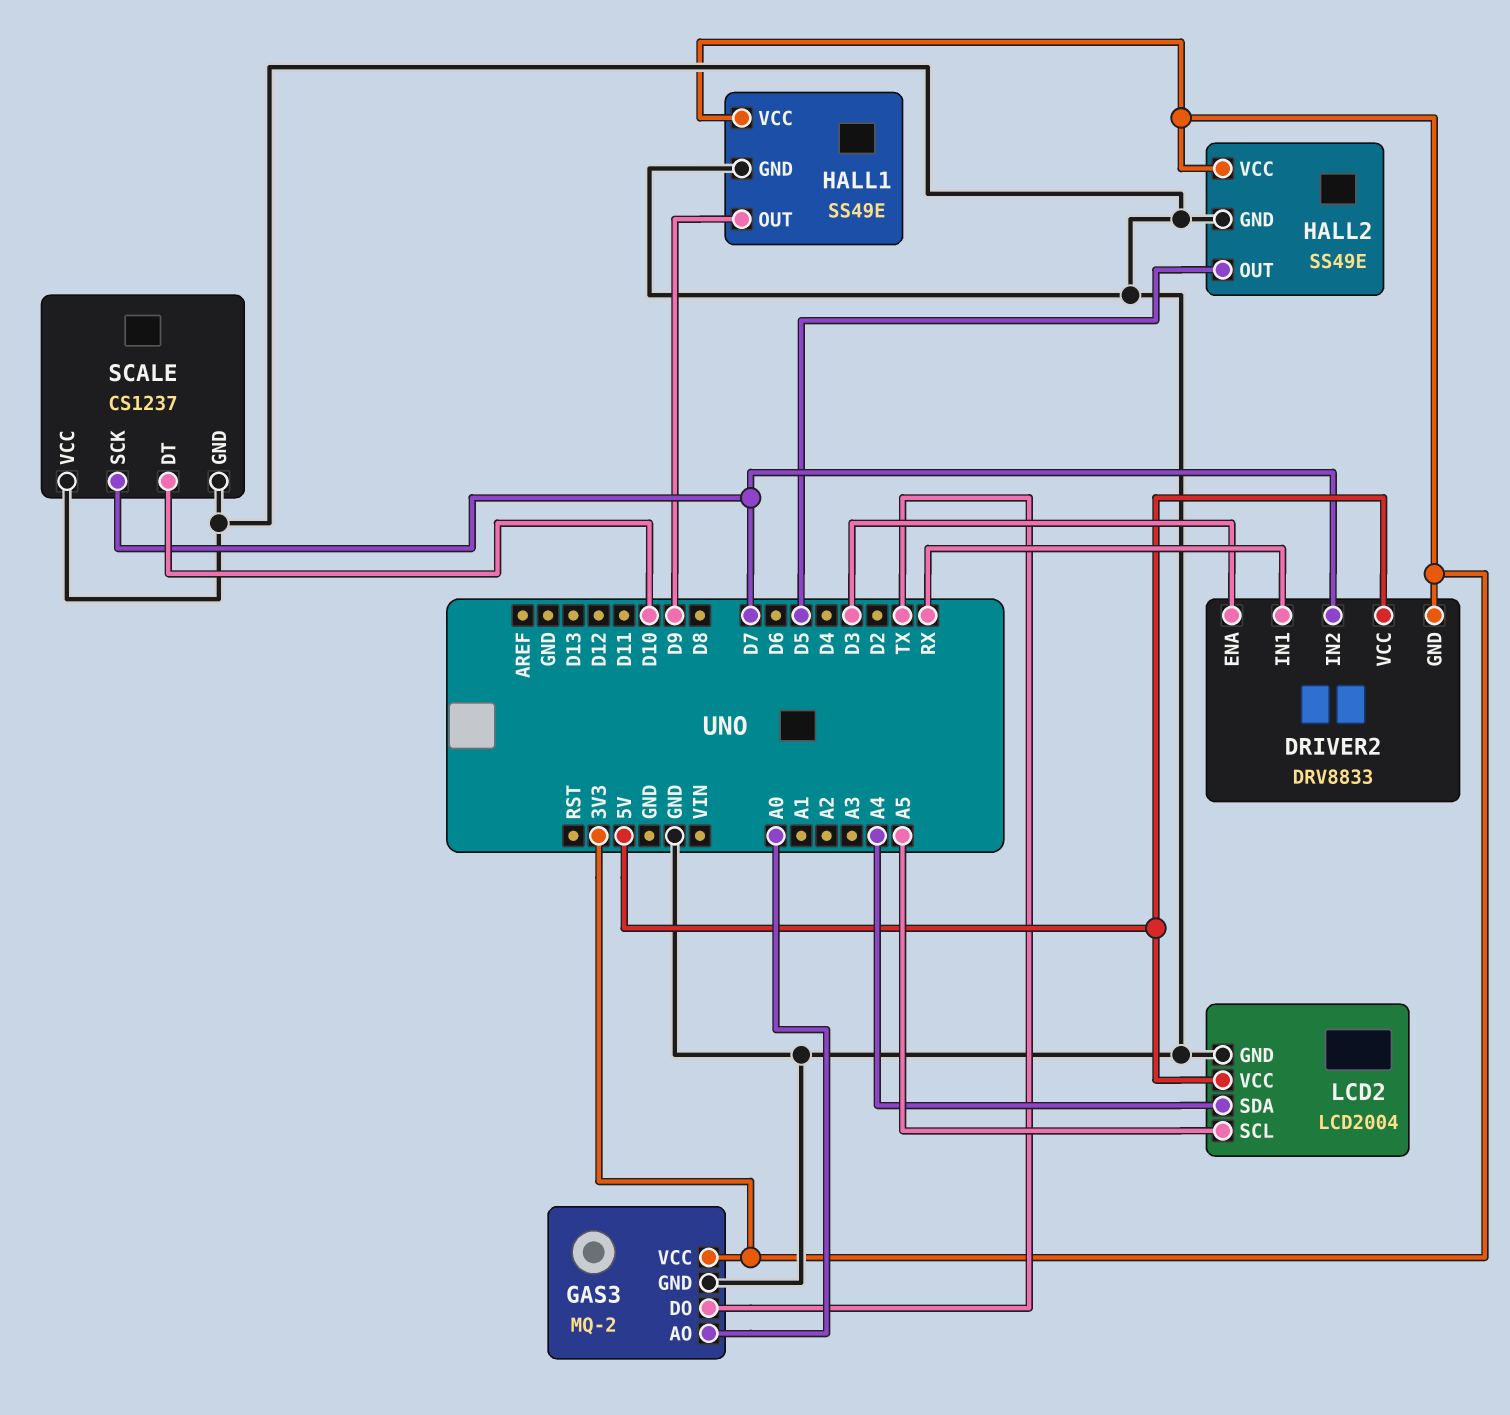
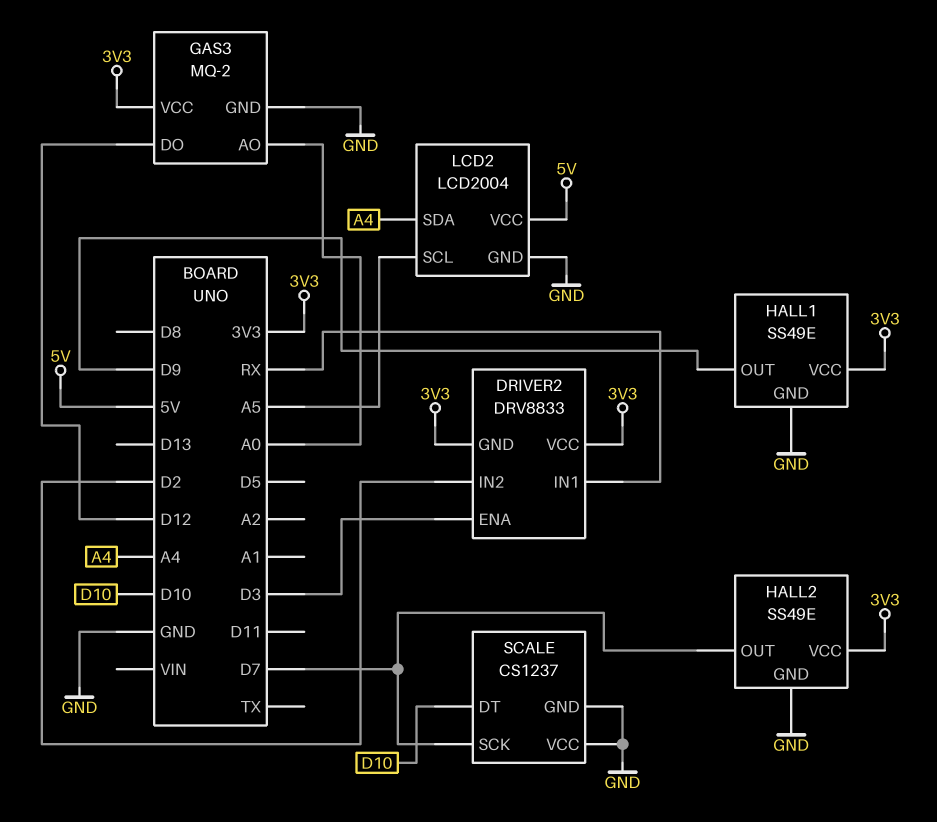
DRIVER2 pin IN2: D7 -> D2
DRIVER2 pin VCC: 5V -> 3V3
GAS3 pin DO: TX -> D12
HALL2 pin OUT: D5 -> D7

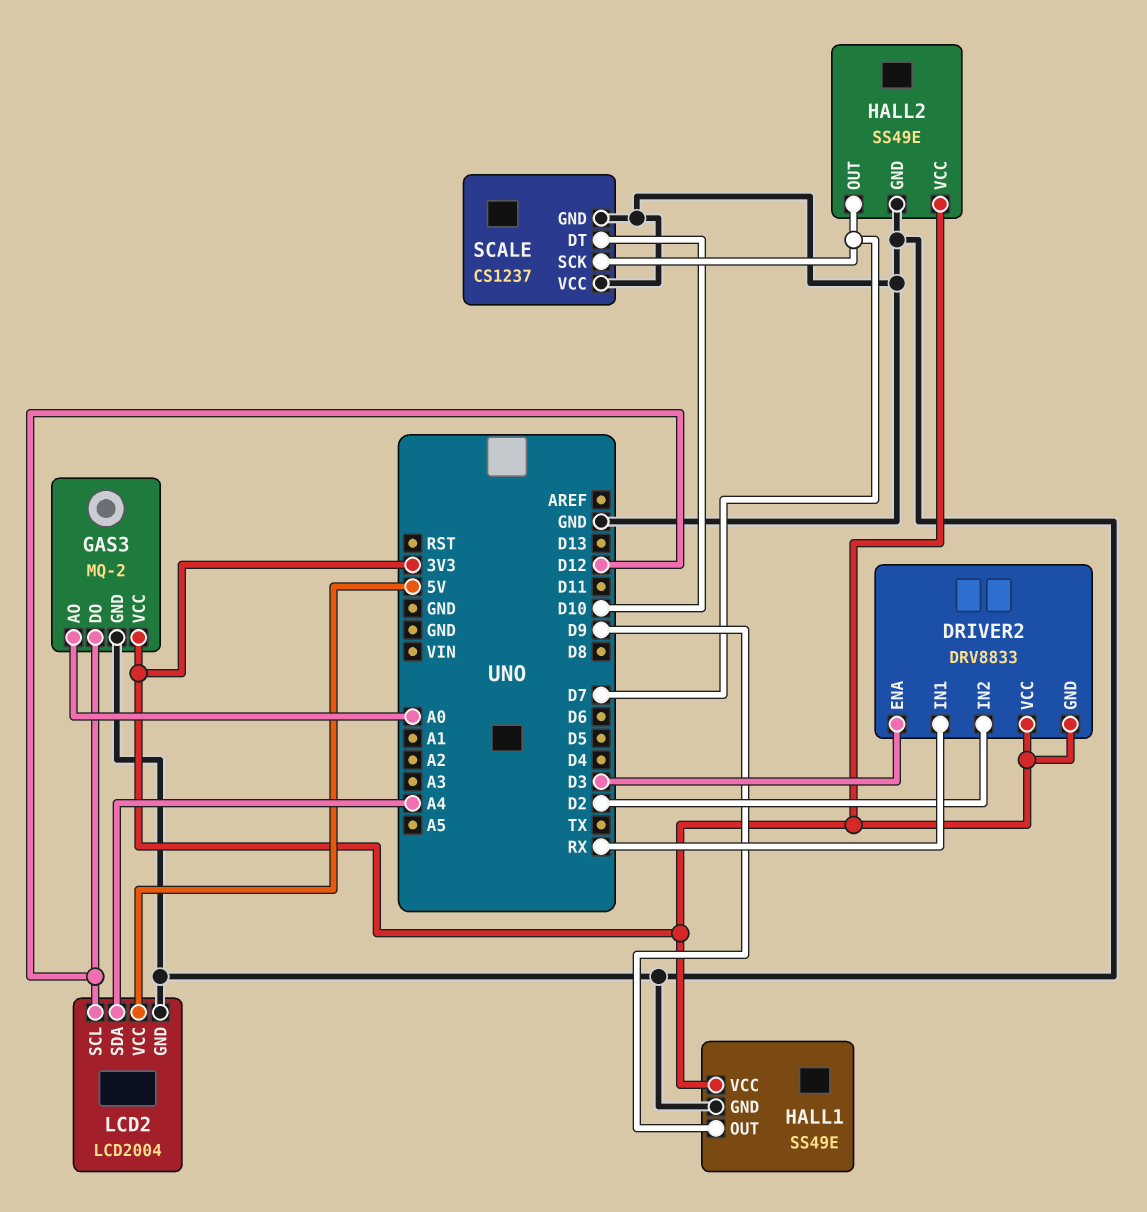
LCD2 pin SCL: A5 -> D12

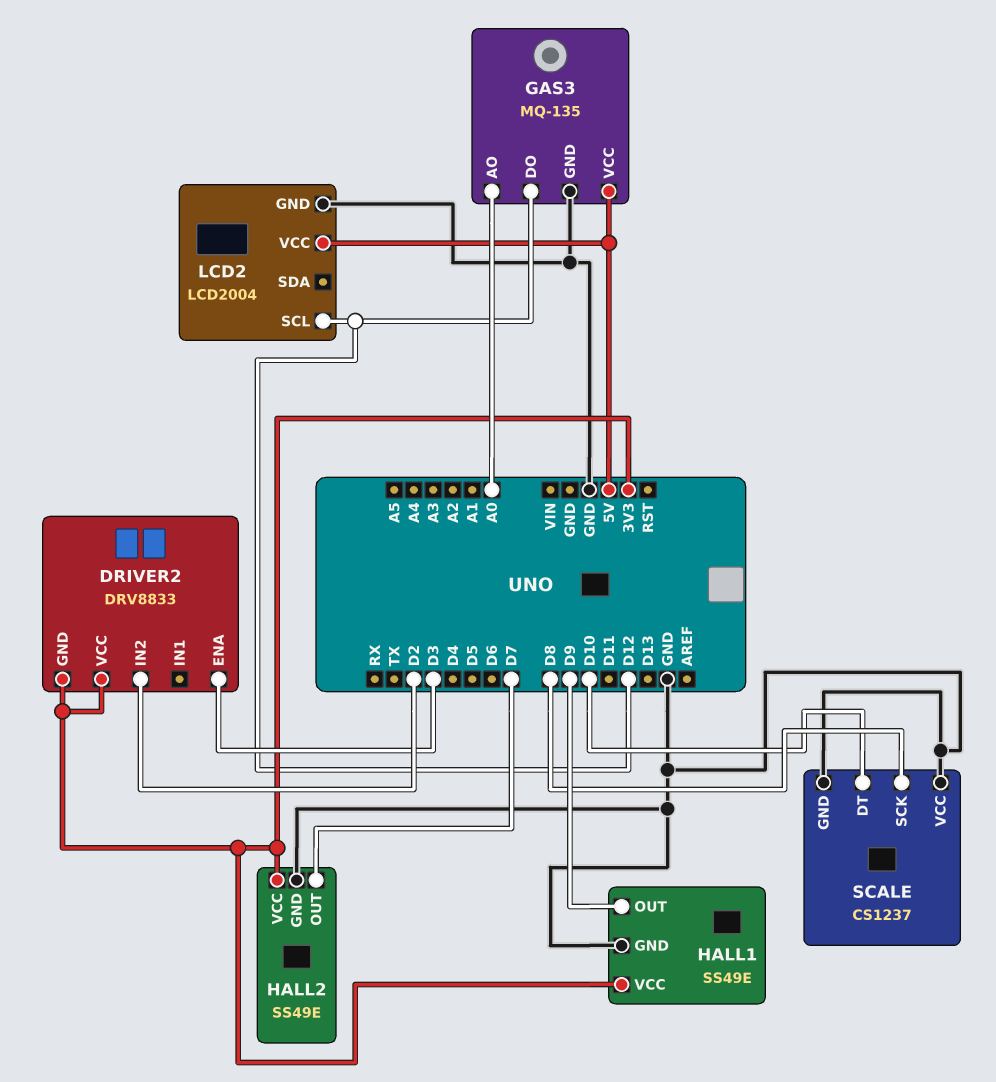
DRIVER2 pin IN1: RX -> none
GAS3: MQ-2 -> MQ-135
GAS3 pin VCC: 3V3 -> 5V
LCD2 pin SDA: A4 -> none
SCALE pin SCK: D7 -> D8

